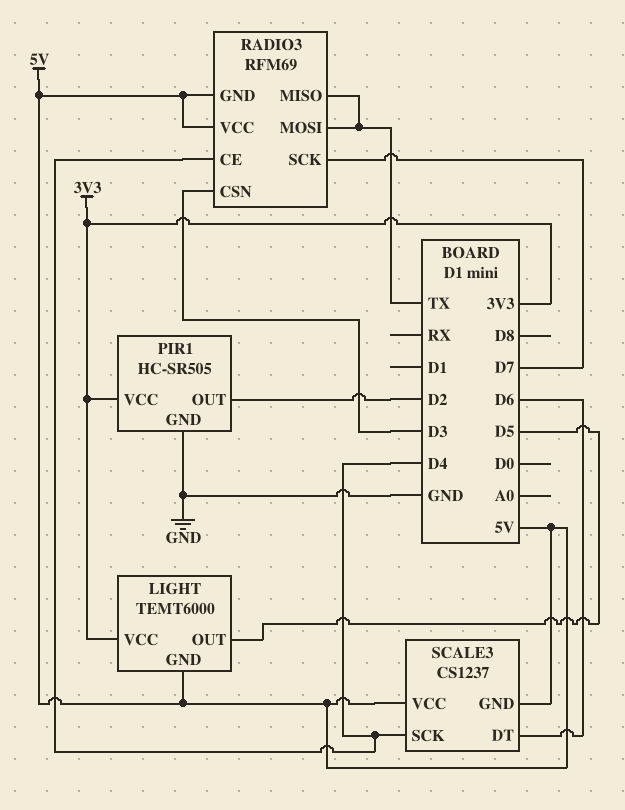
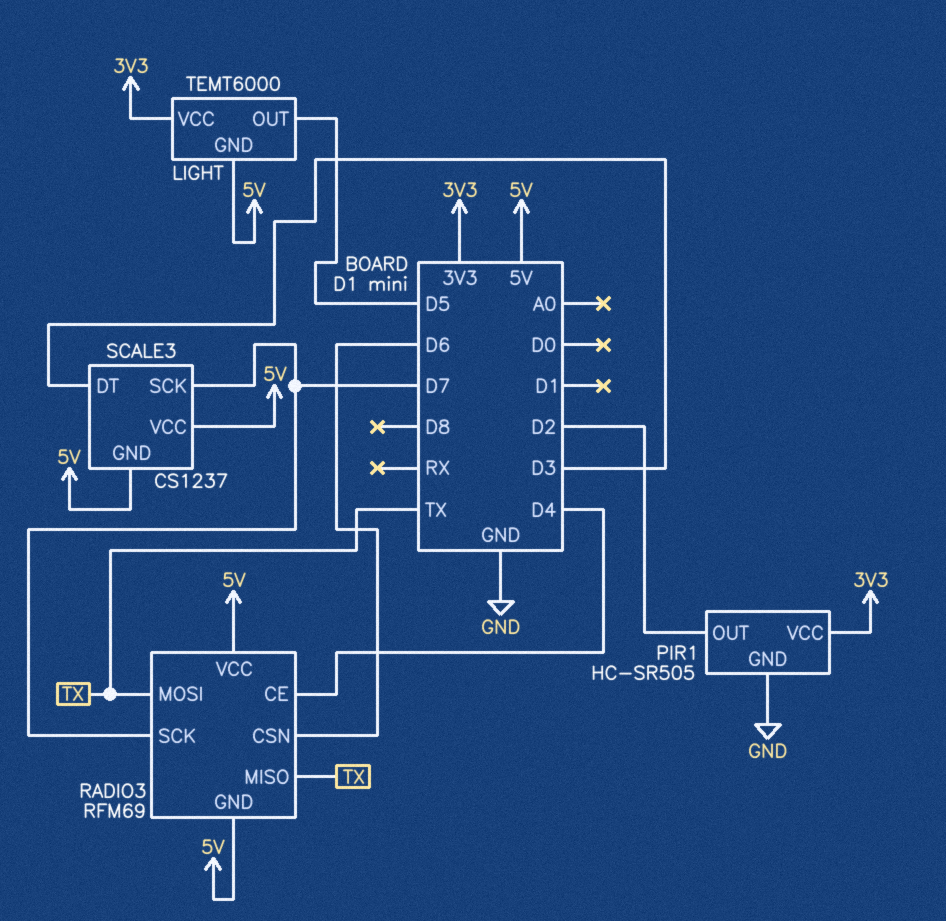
RADIO3 pin CSN: D3 -> D6
SCALE3 pin DT: D6 -> D3
SCALE3 pin SCK: D4 -> D7

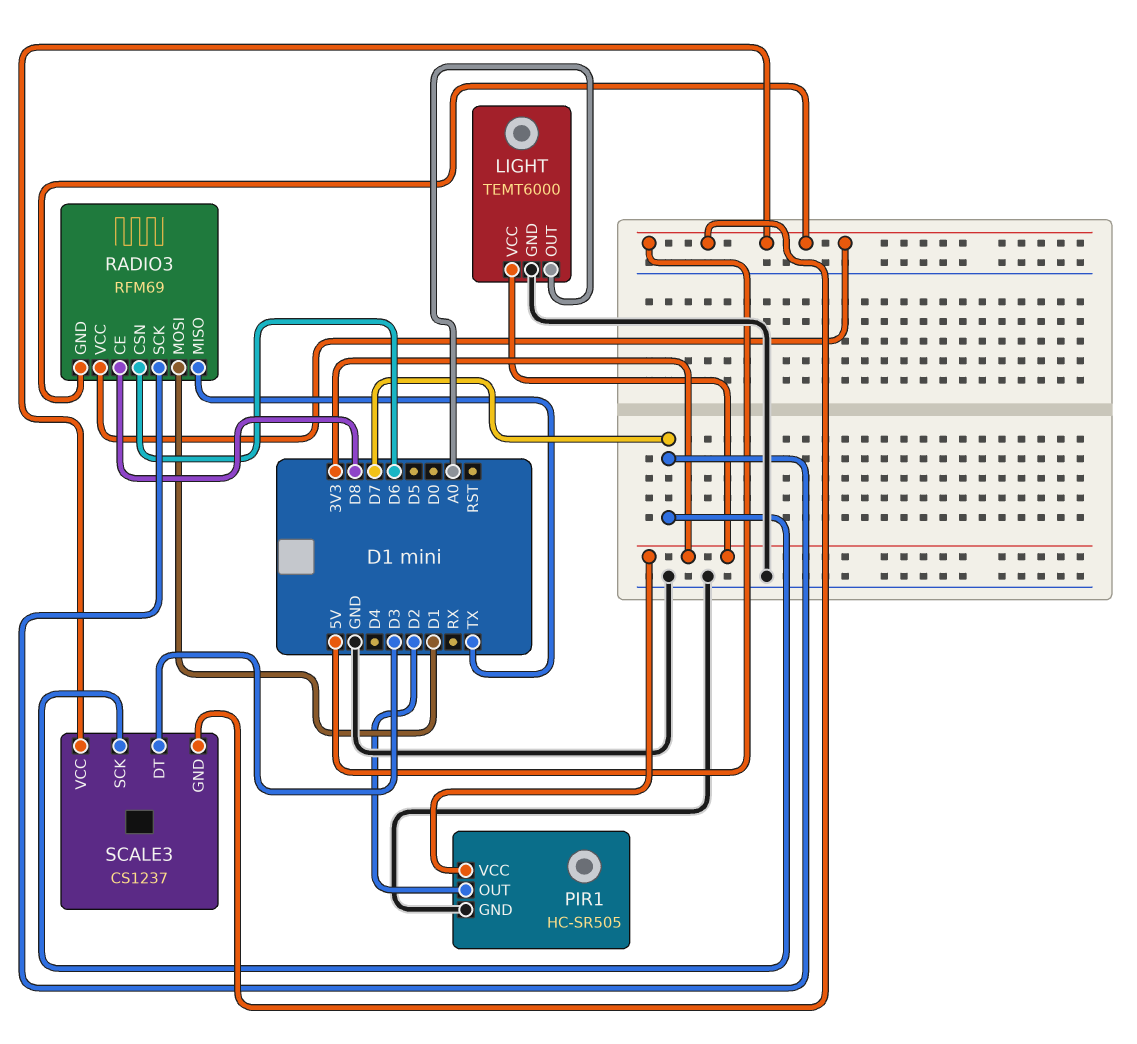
LIGHT pin GND: 5V -> GND
LIGHT pin OUT: D5 -> A0
RADIO3 pin CE: D4 -> D8
RADIO3 pin MOSI: TX -> D1

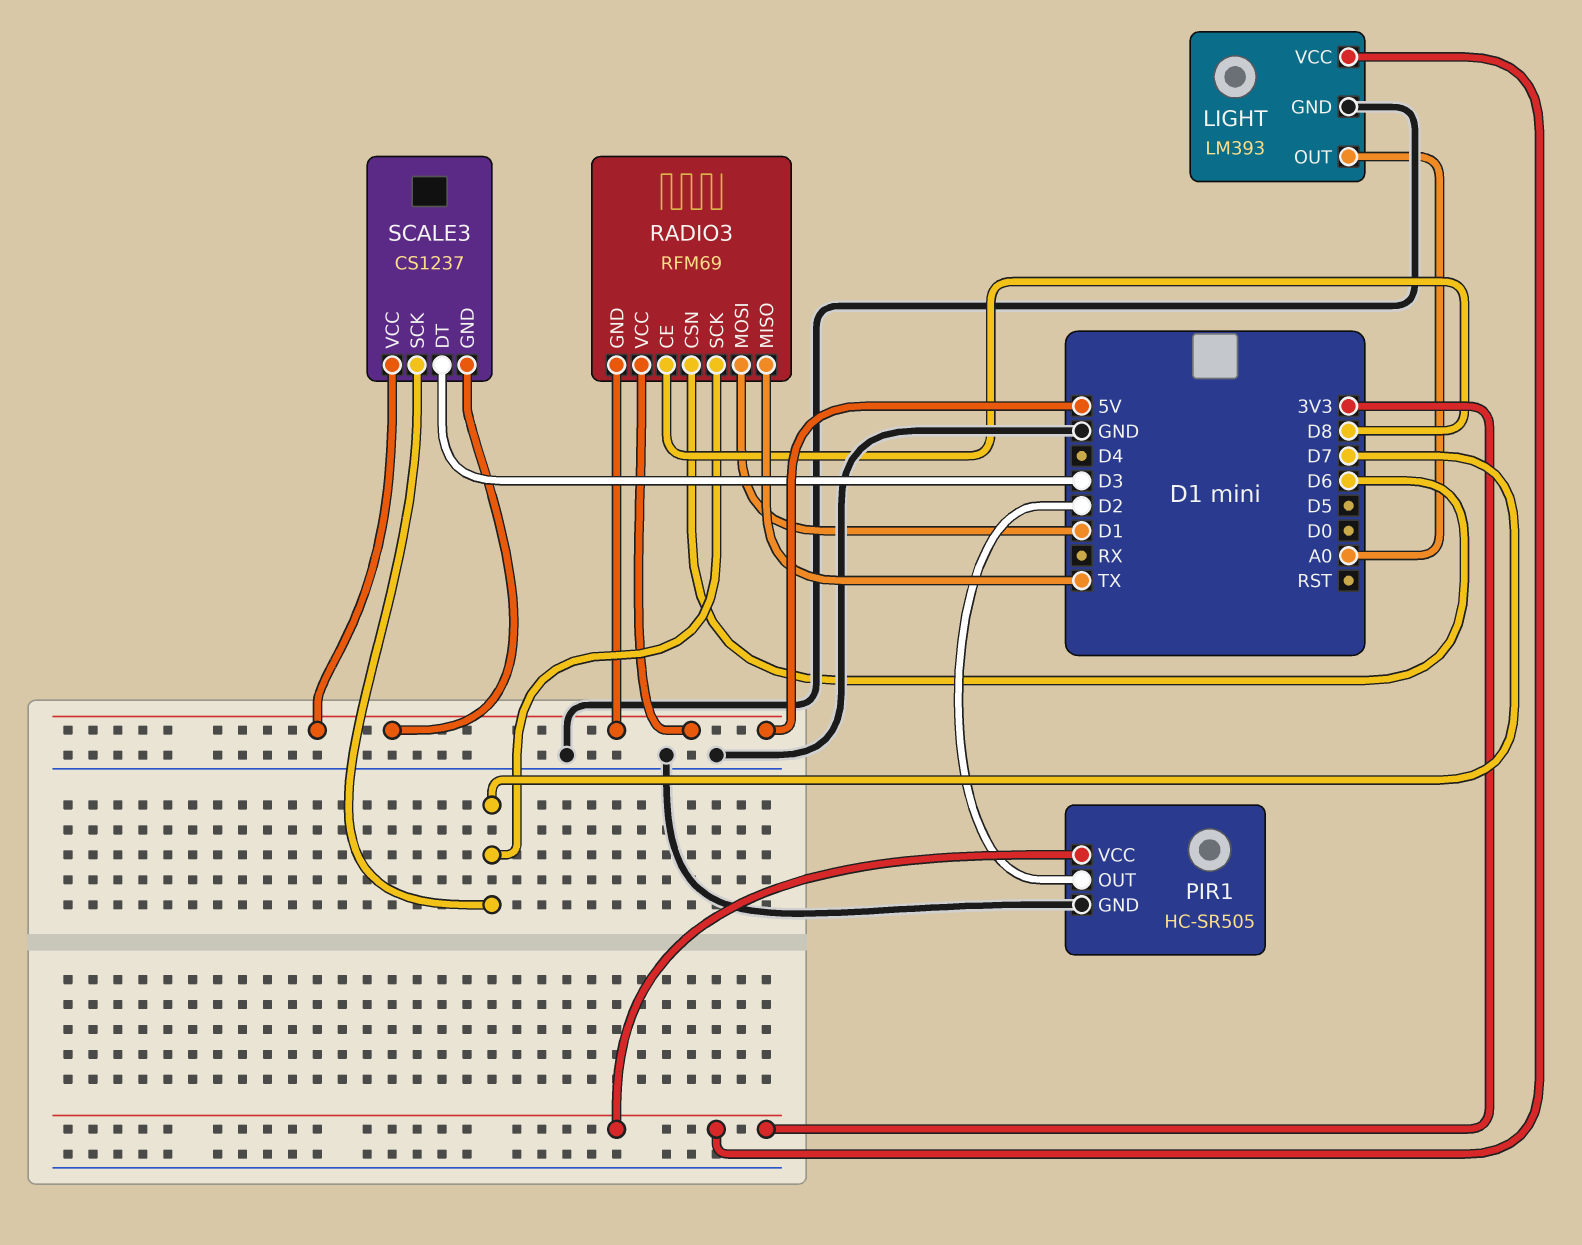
LIGHT: TEMT6000 -> LM393

